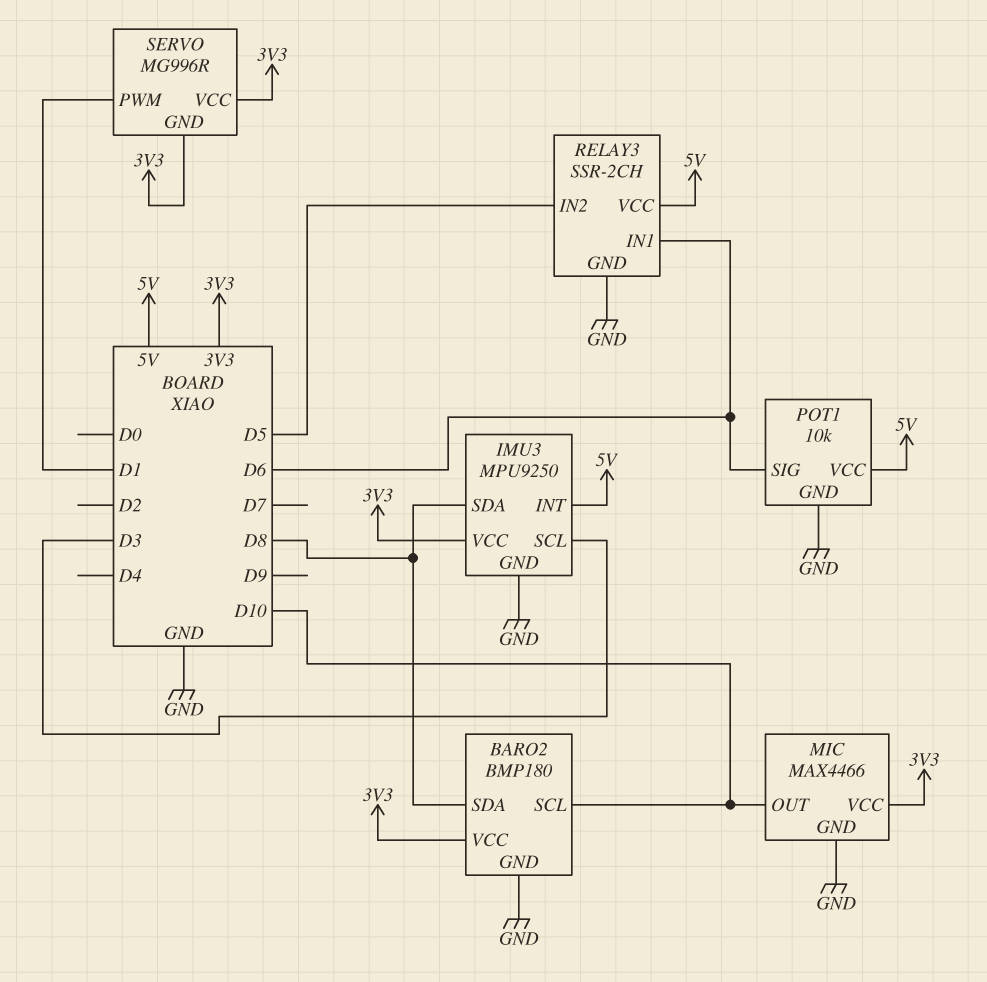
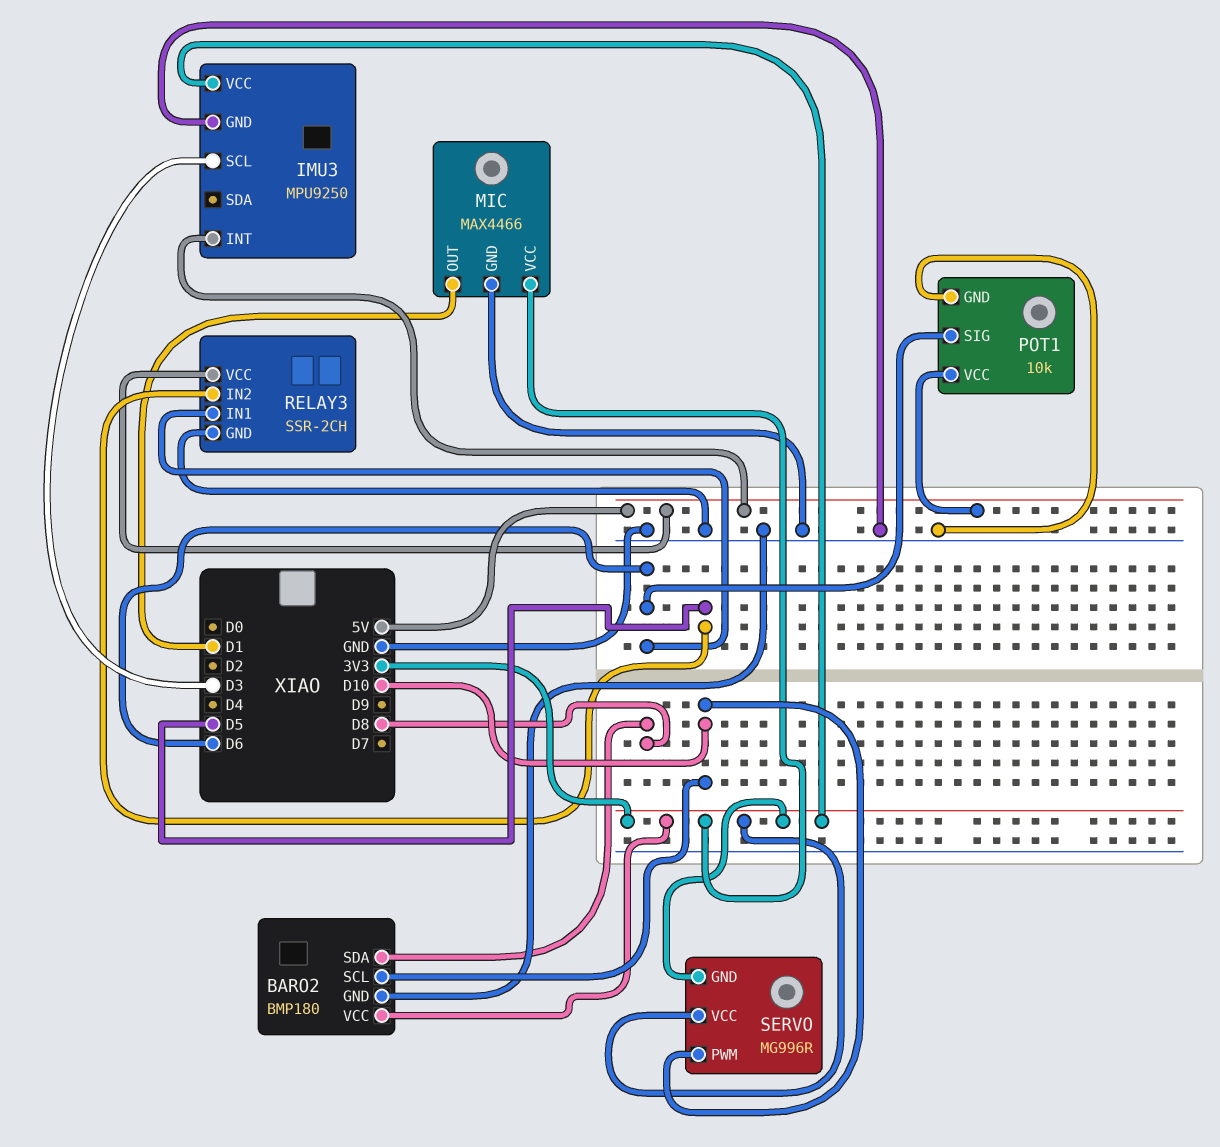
IMU3 pin SDA: D8 -> none
MIC pin OUT: D10 -> D1
SERVO pin PWM: D1 -> D10

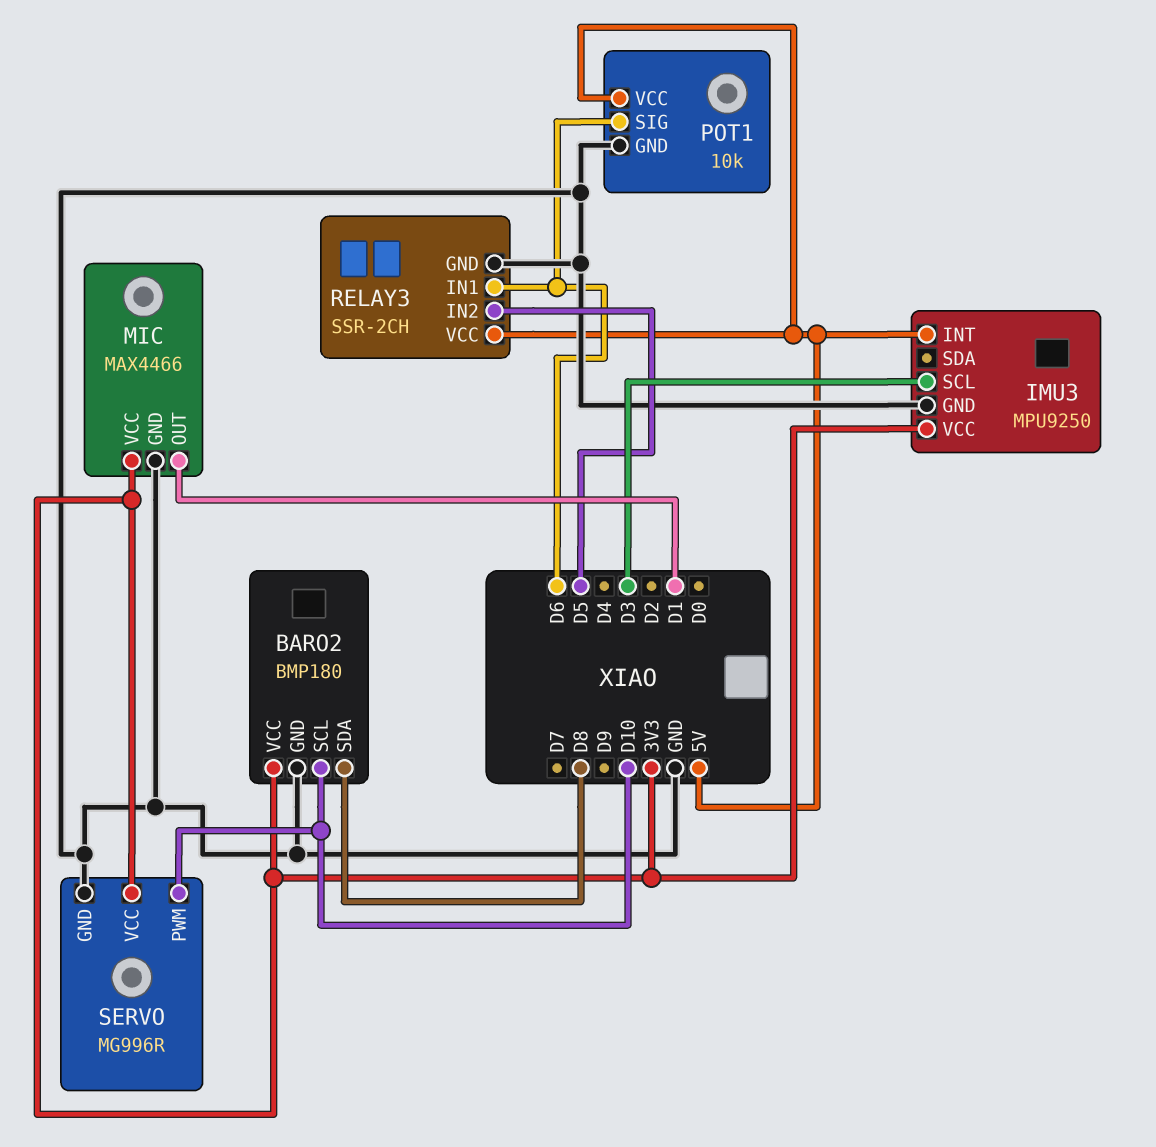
SERVO pin GND: 3V3 -> GND

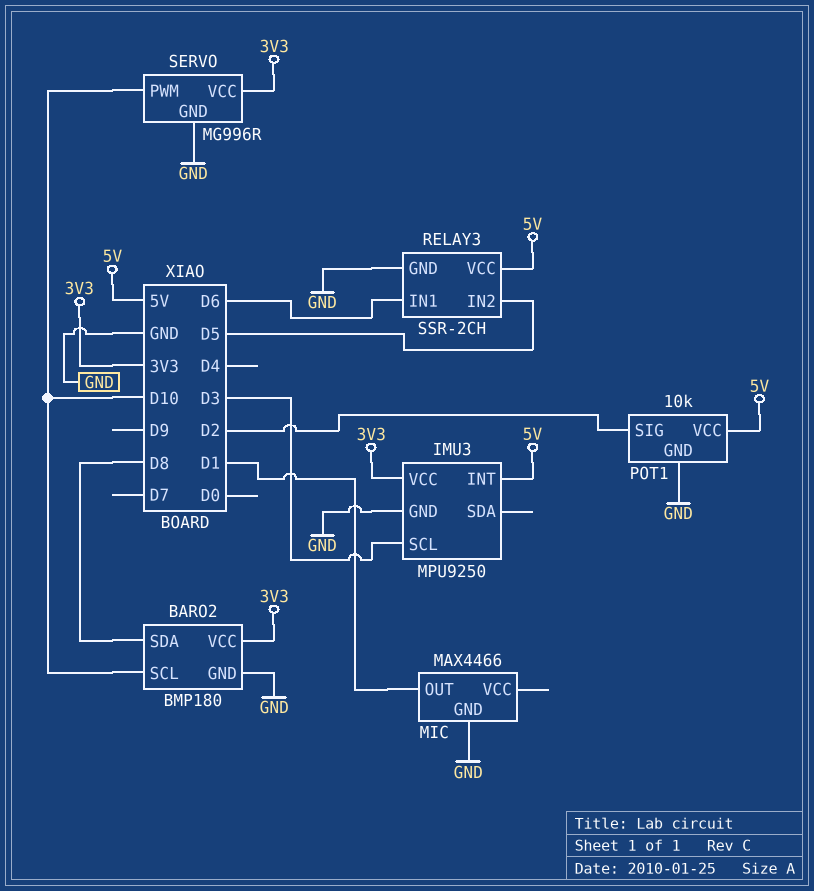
MIC pin VCC: 3V3 -> none
POT1 pin SIG: D6 -> D2

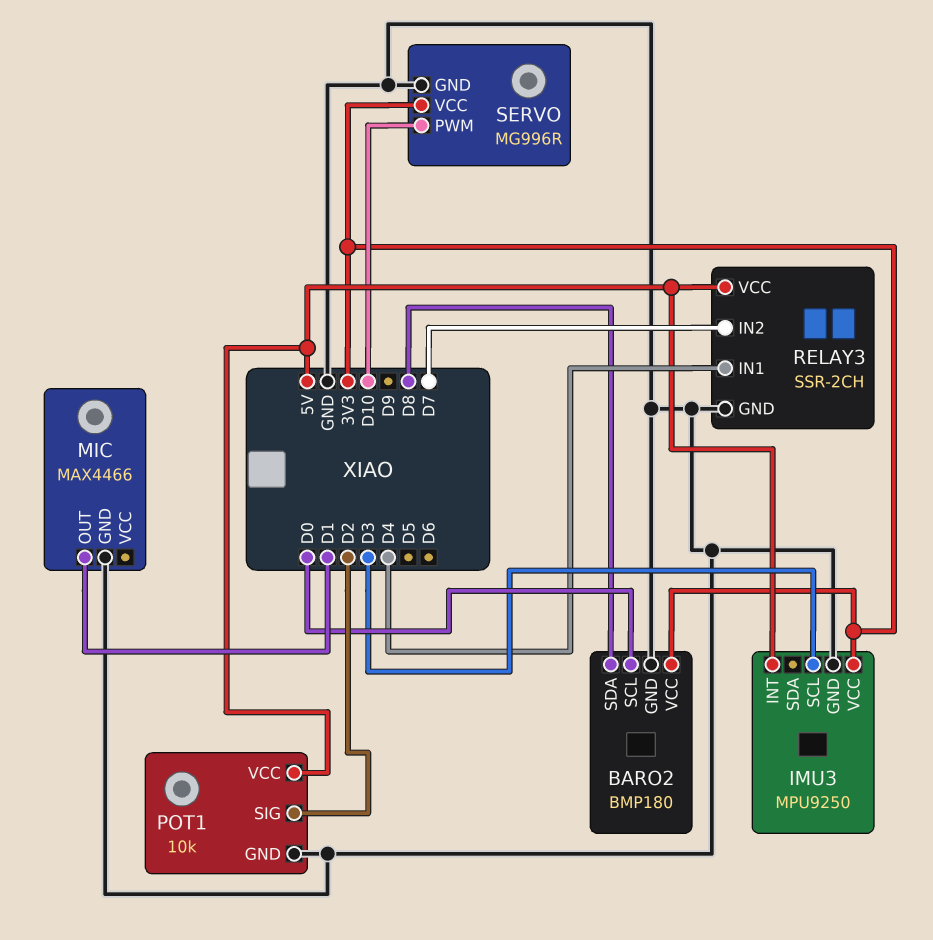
BARO2 pin SCL: D10 -> D0
RELAY3 pin IN1: D6 -> D4
RELAY3 pin IN2: D5 -> D7

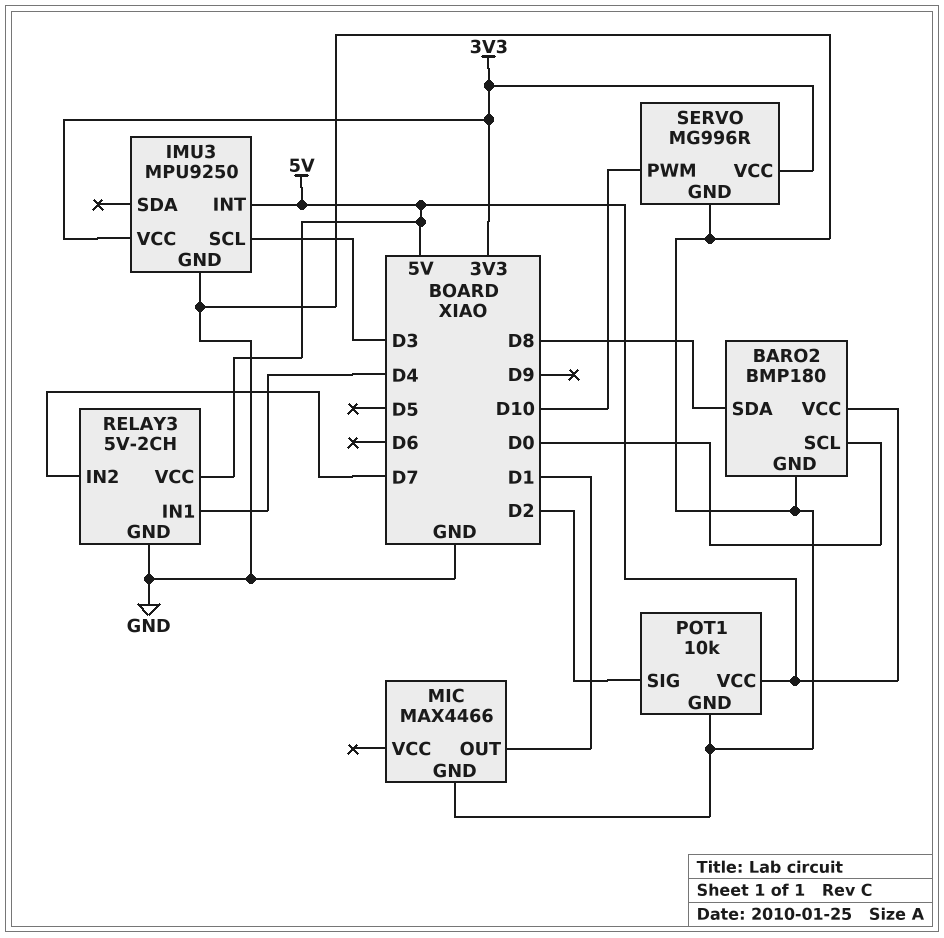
BARO2 pin VCC: 3V3 -> 5V
RELAY3: SSR-2CH -> 5V-2CH

